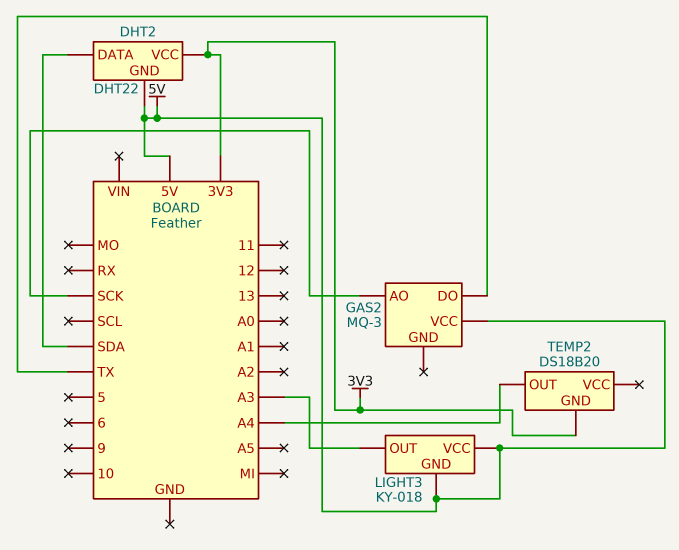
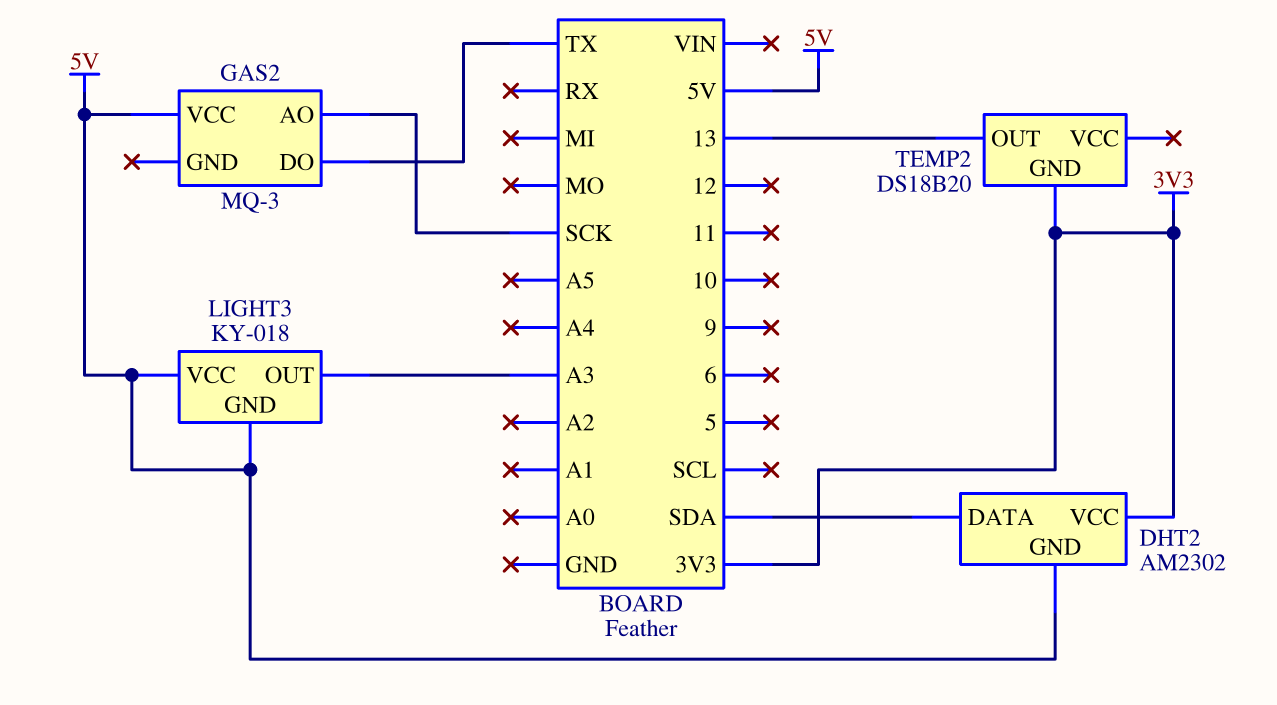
DHT2: DHT22 -> AM2302
TEMP2 pin OUT: A4 -> 13

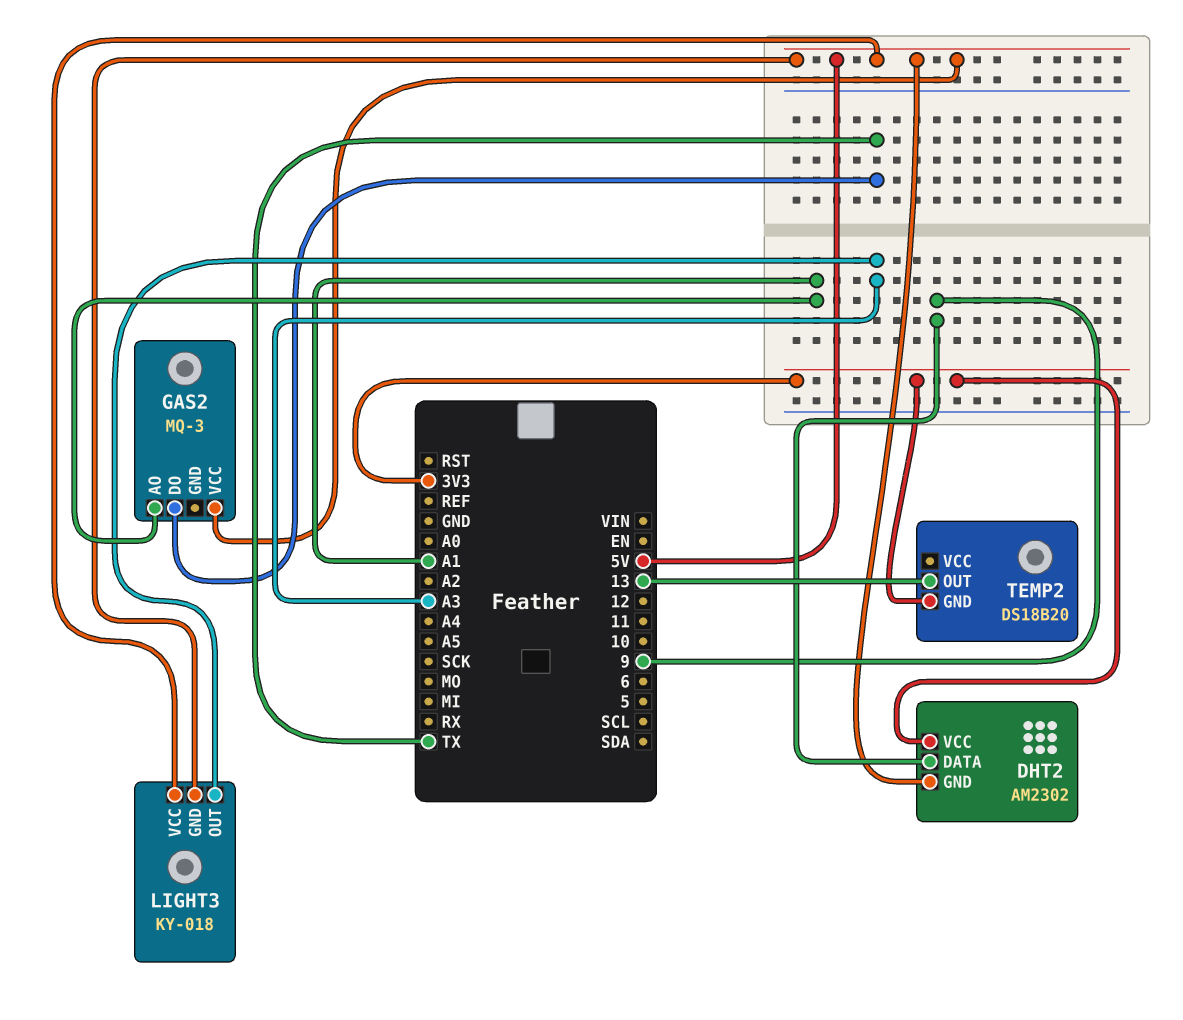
DHT2 pin DATA: SDA -> 9
GAS2 pin AO: SCK -> A1

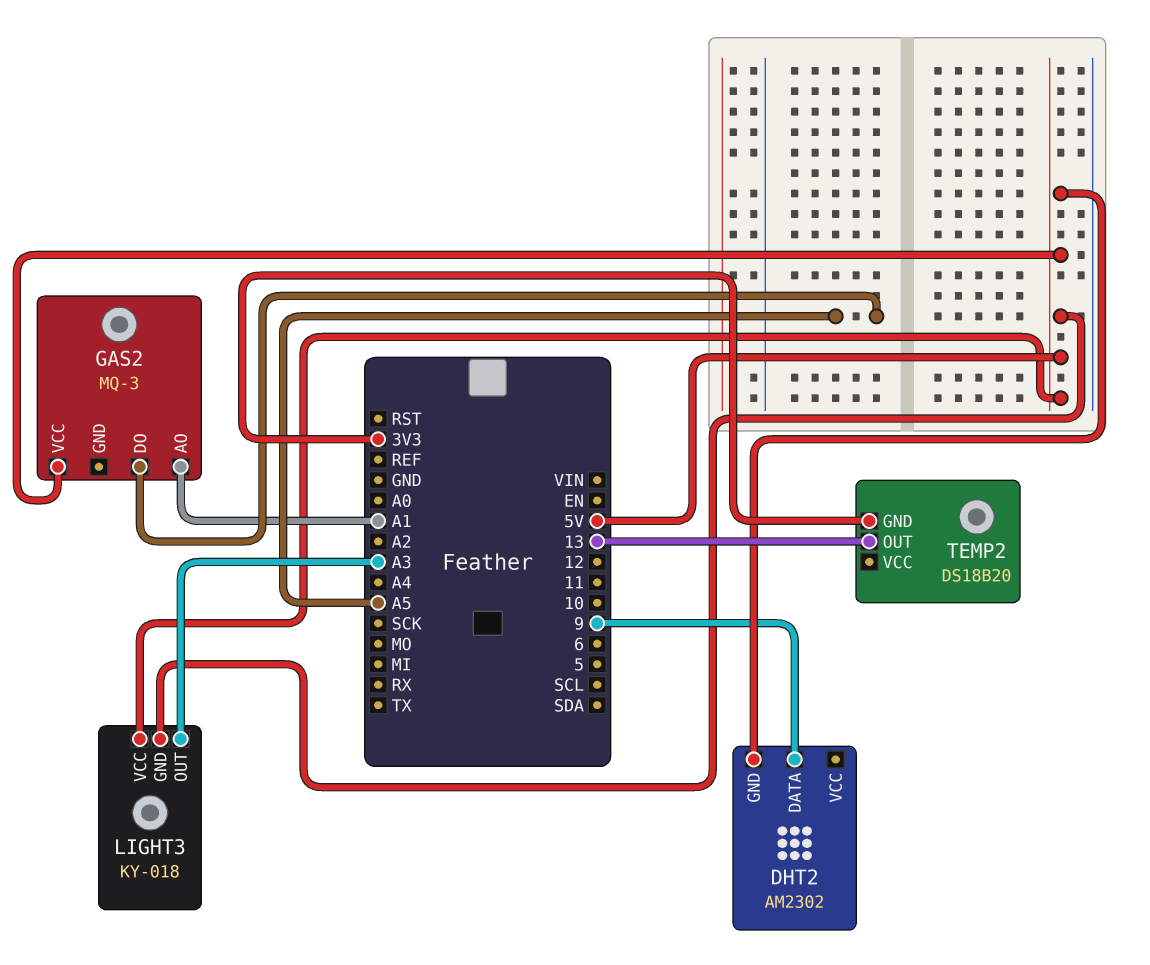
DHT2 pin VCC: 3V3 -> none
GAS2 pin DO: TX -> A5

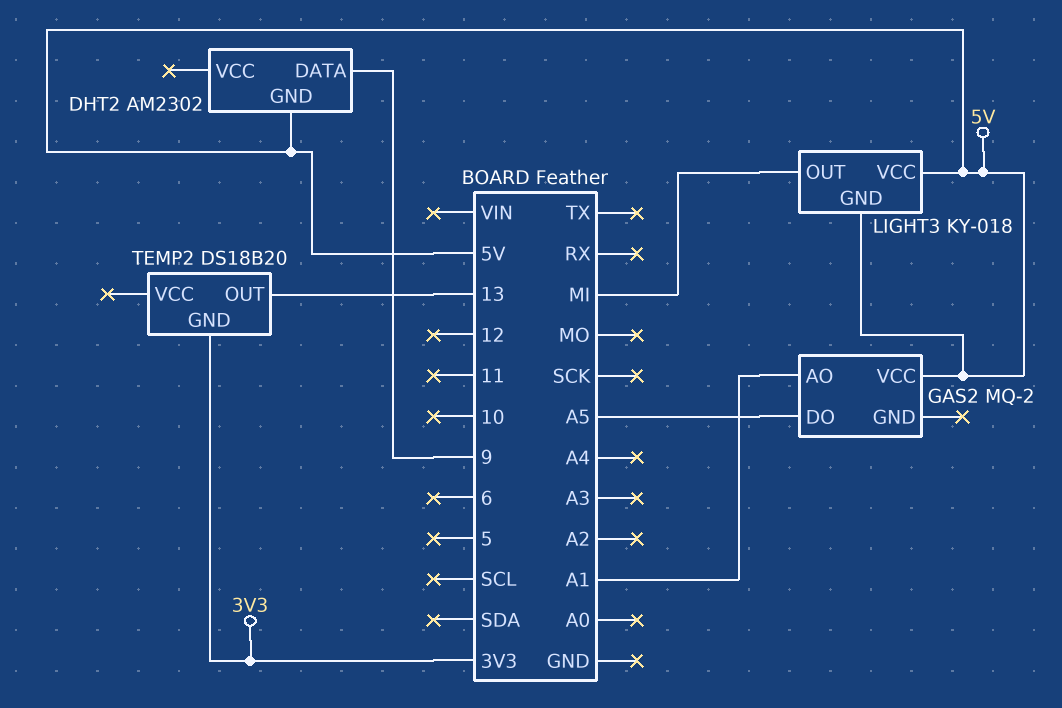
GAS2: MQ-3 -> MQ-2
LIGHT3 pin OUT: A3 -> MI

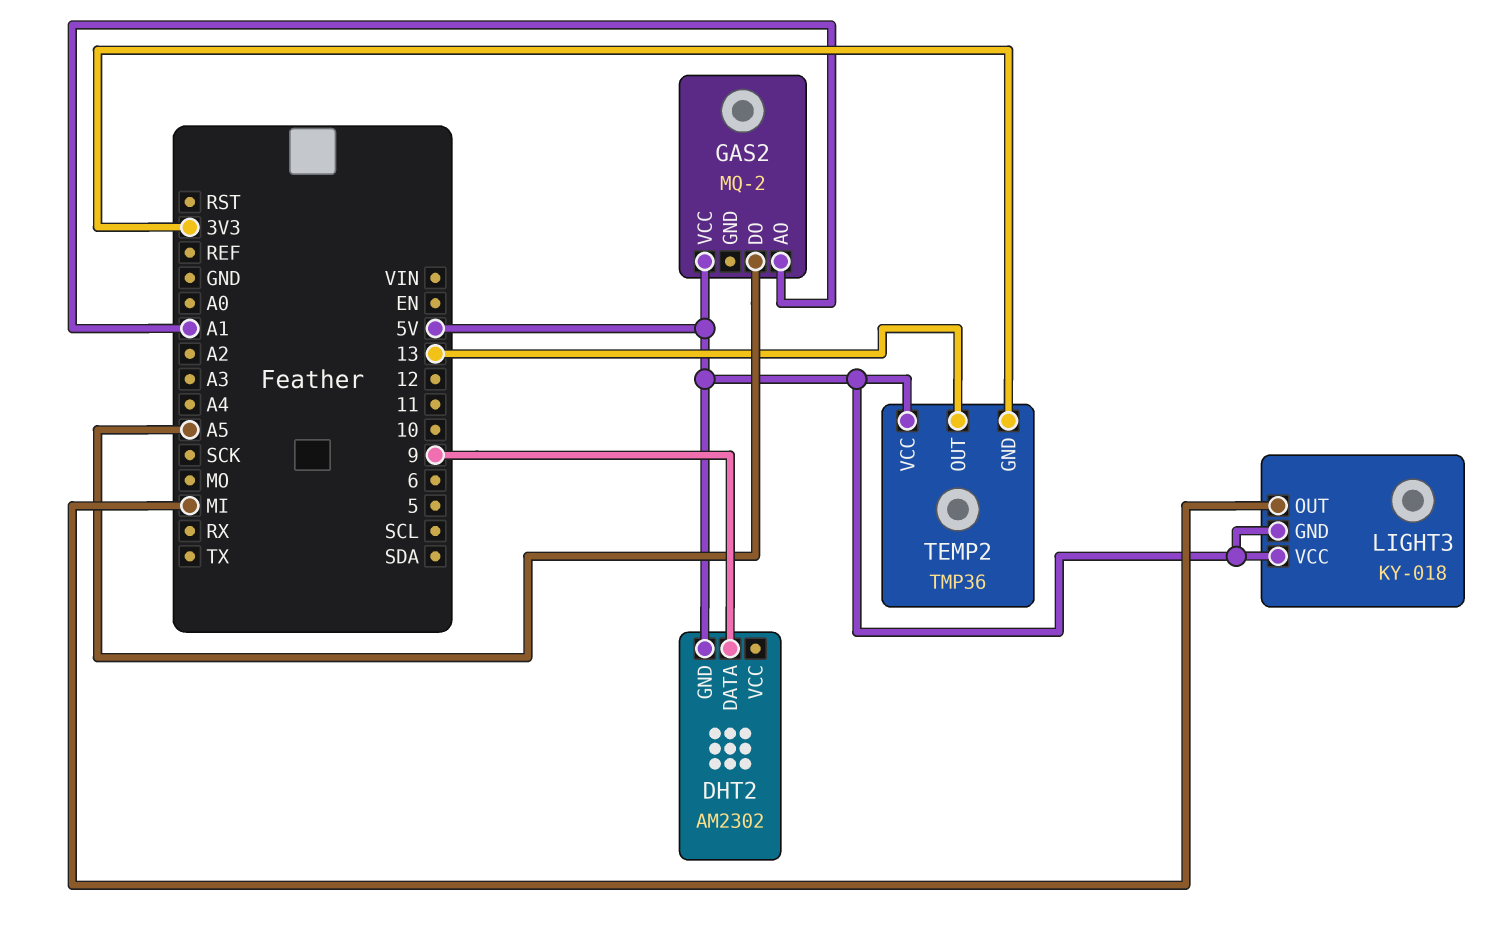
TEMP2: DS18B20 -> TMP36
TEMP2 pin VCC: none -> 5V

